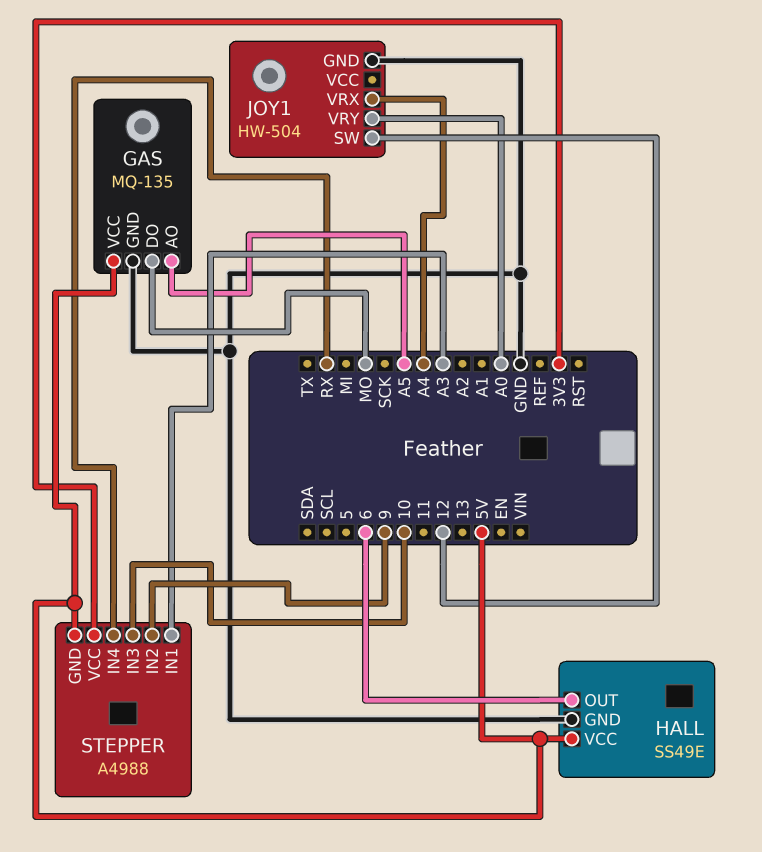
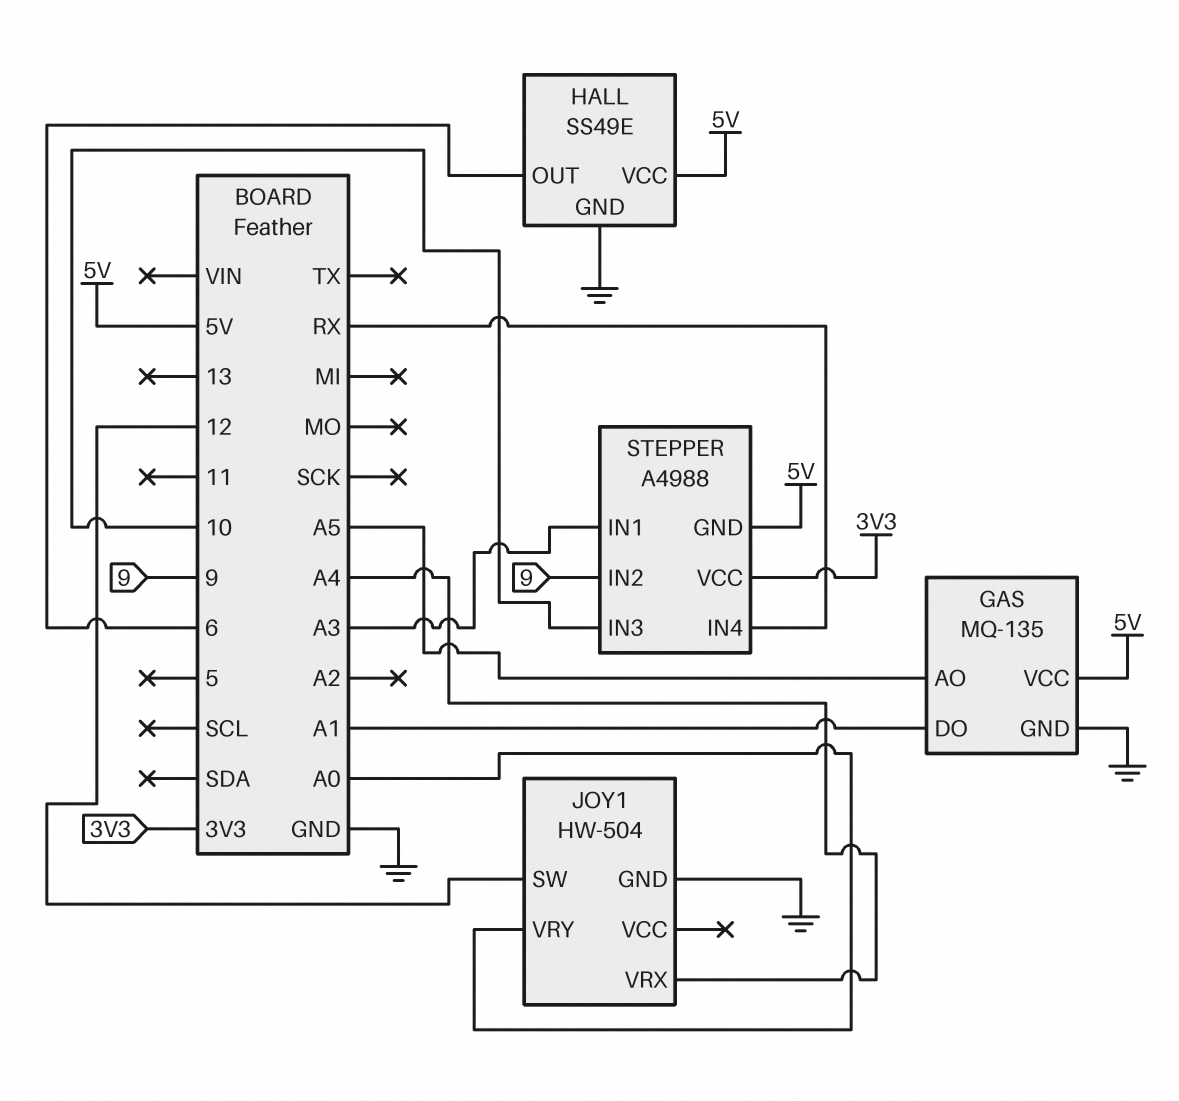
GAS pin DO: MO -> A1

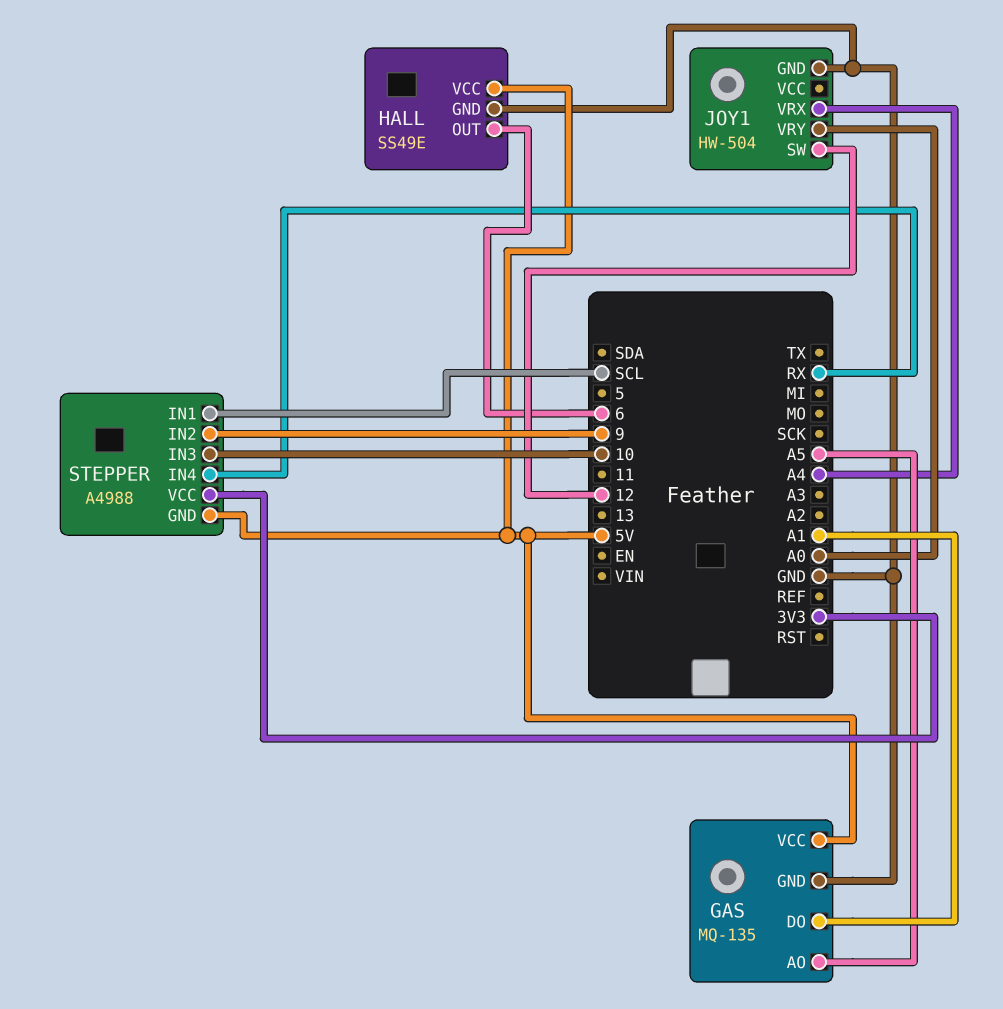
STEPPER pin IN1: A3 -> SCL

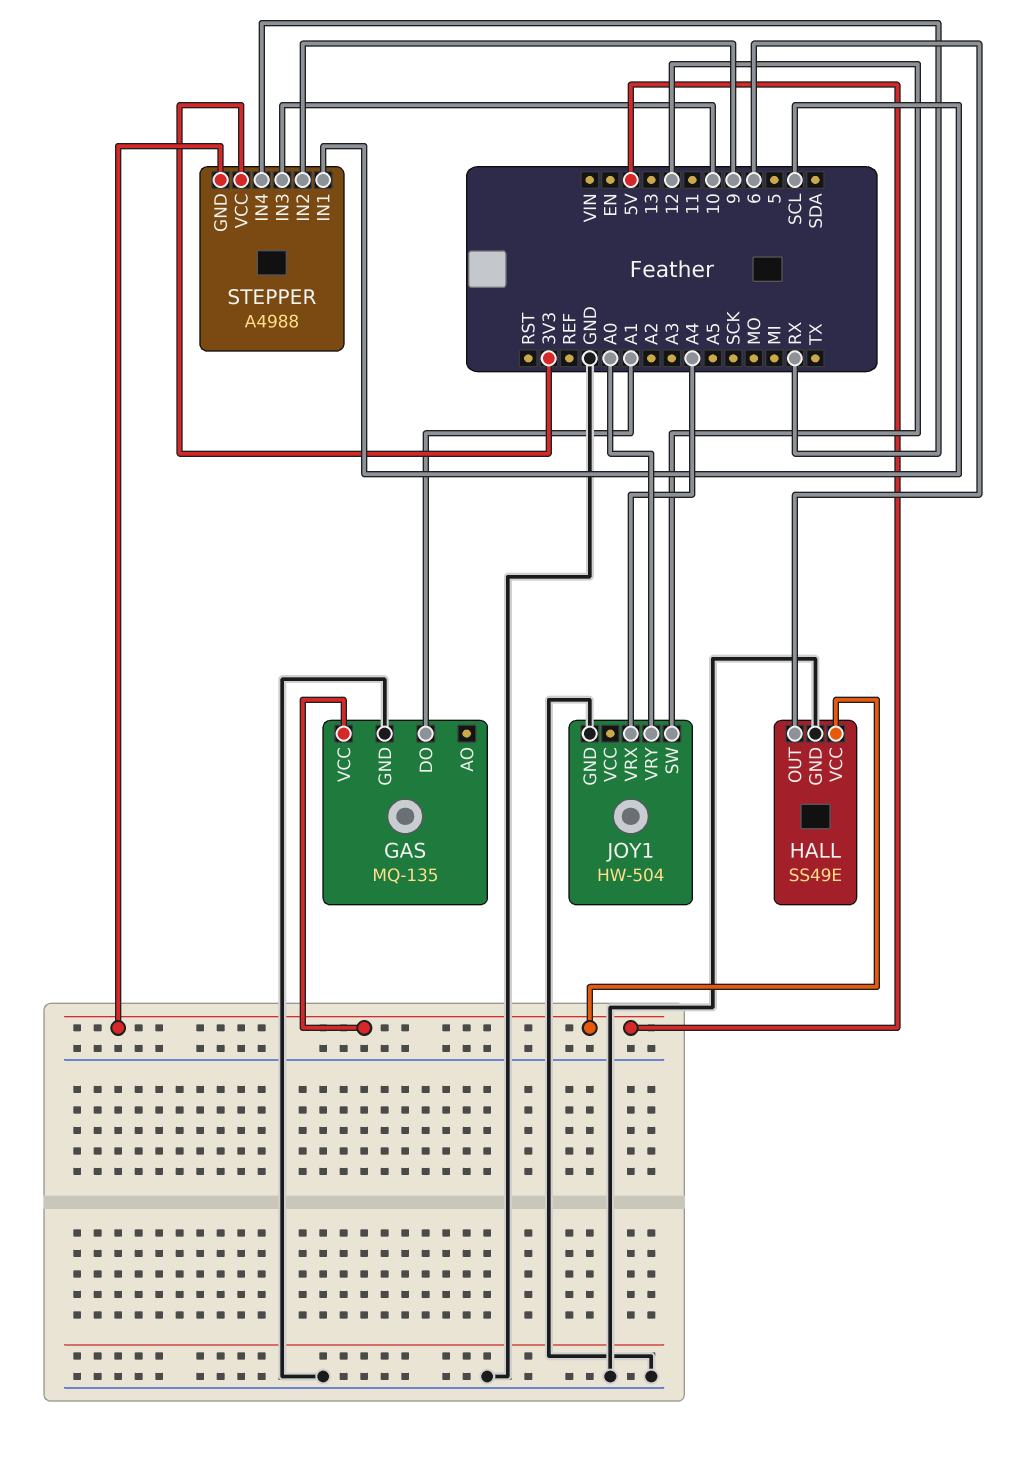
GAS pin AO: A5 -> none

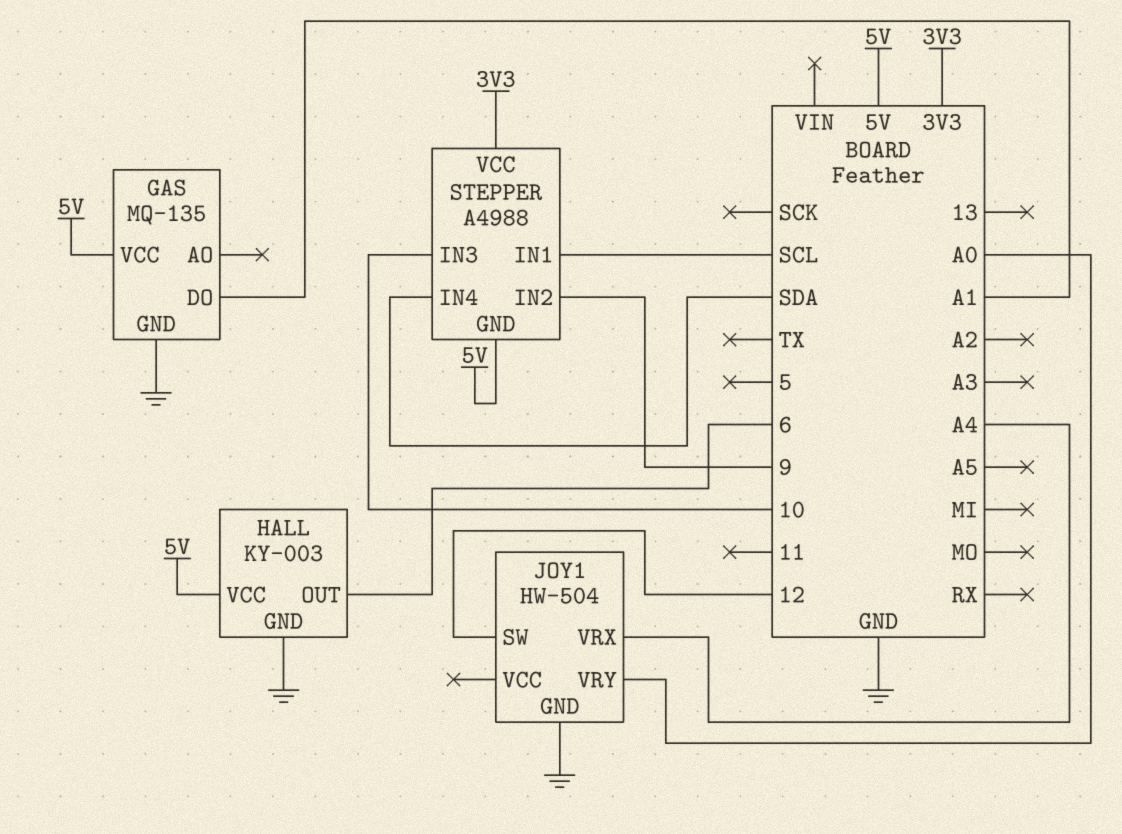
HALL: SS49E -> KY-003
STEPPER pin IN4: RX -> SDA

